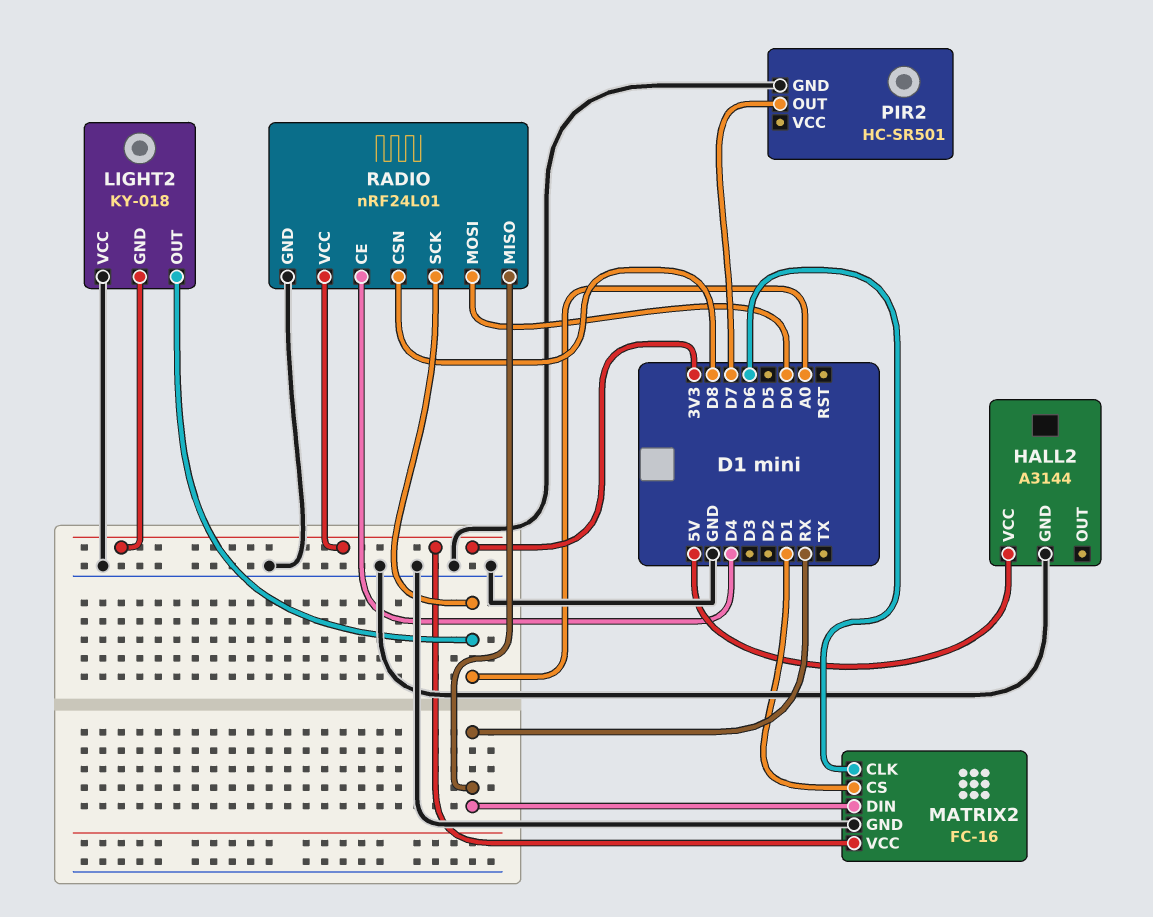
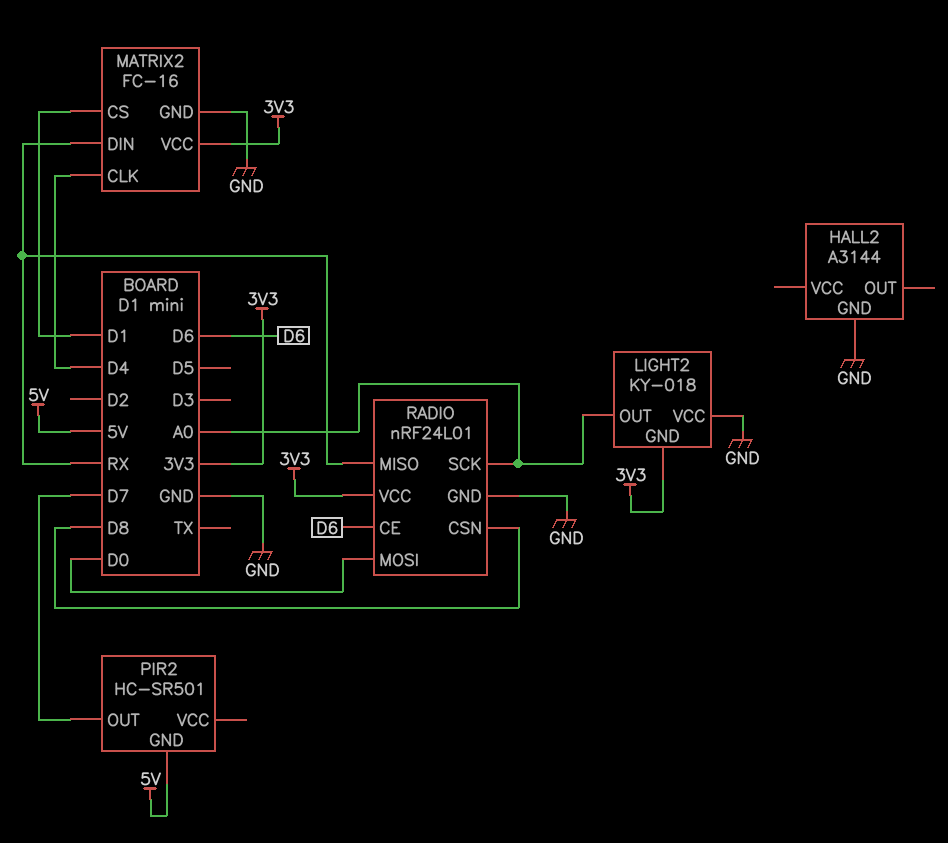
HALL2 pin VCC: 5V -> none
MATRIX2 pin CLK: D6 -> D4
PIR2 pin GND: GND -> 5V
RADIO pin CE: D4 -> D6

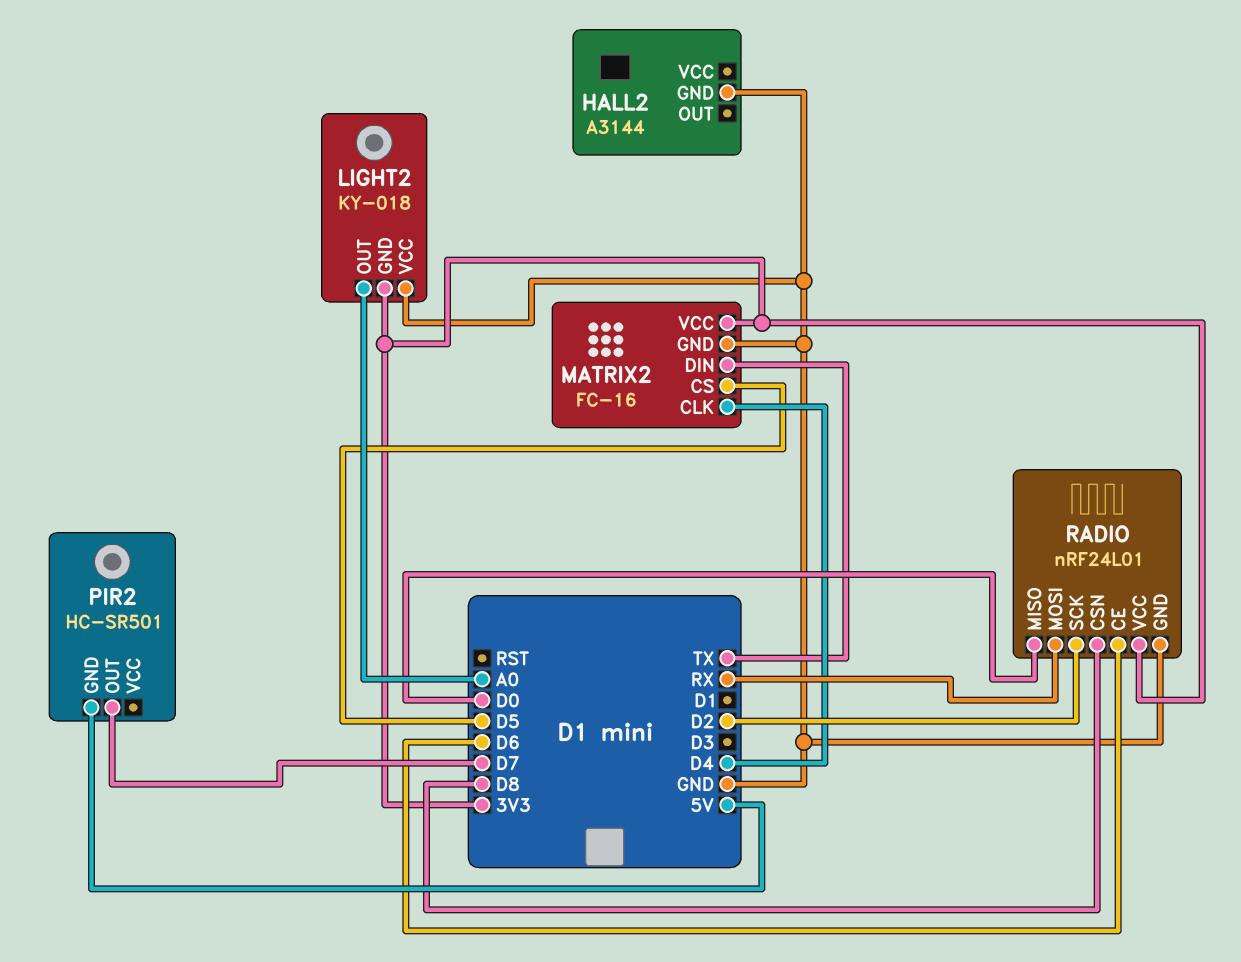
MATRIX2 pin CS: D1 -> D5
MATRIX2 pin DIN: RX -> TX
RADIO pin MISO: RX -> D0
RADIO pin MOSI: D0 -> RX
RADIO pin SCK: A0 -> D2

